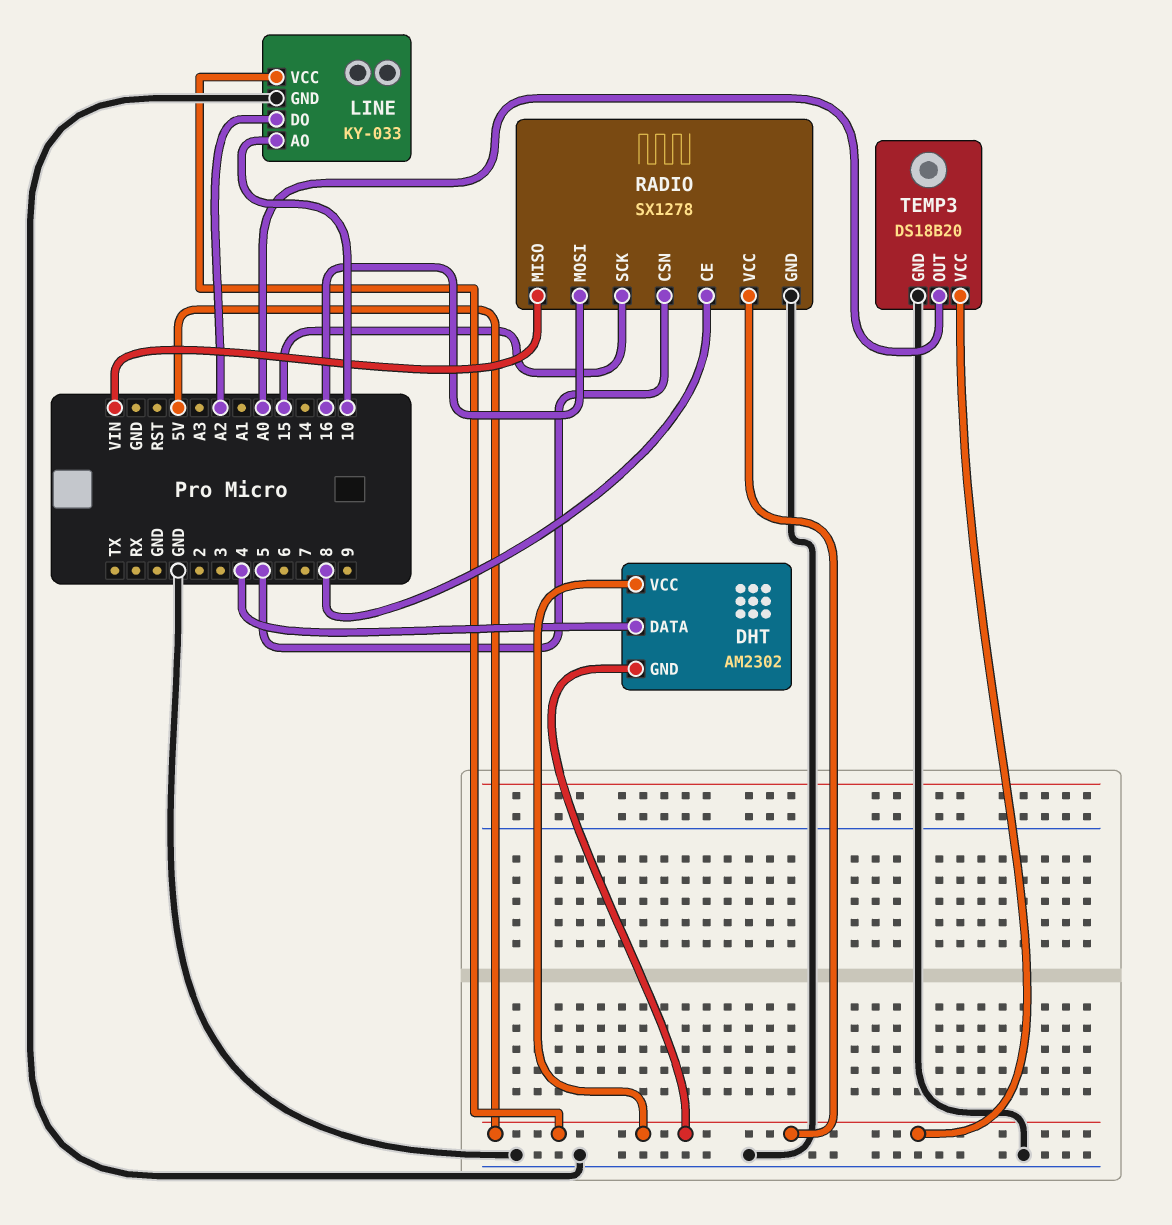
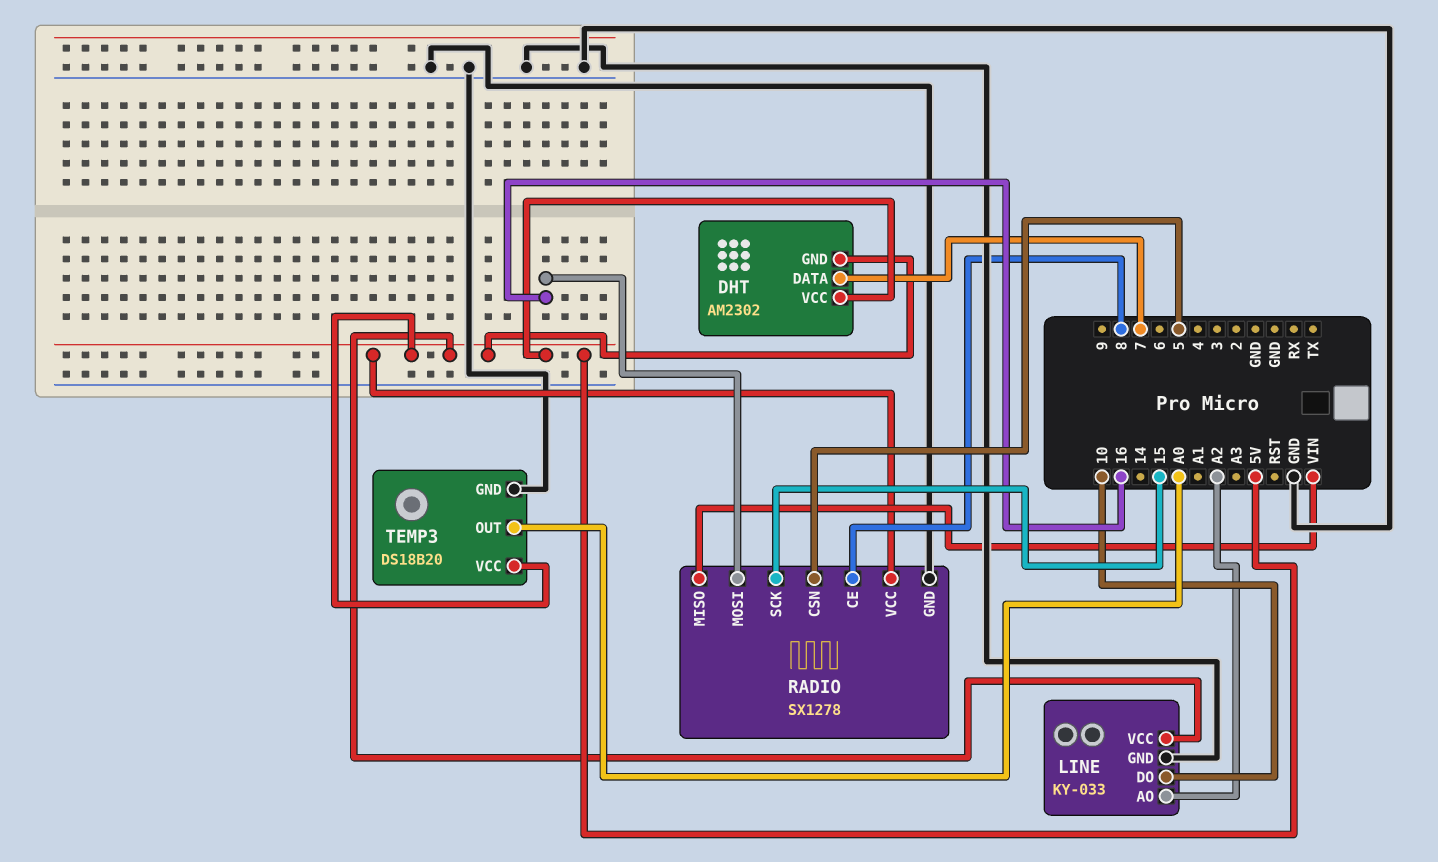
DHT pin DATA: 4 -> 7
LINE pin AO: 10 -> A2
LINE pin DO: A2 -> 10

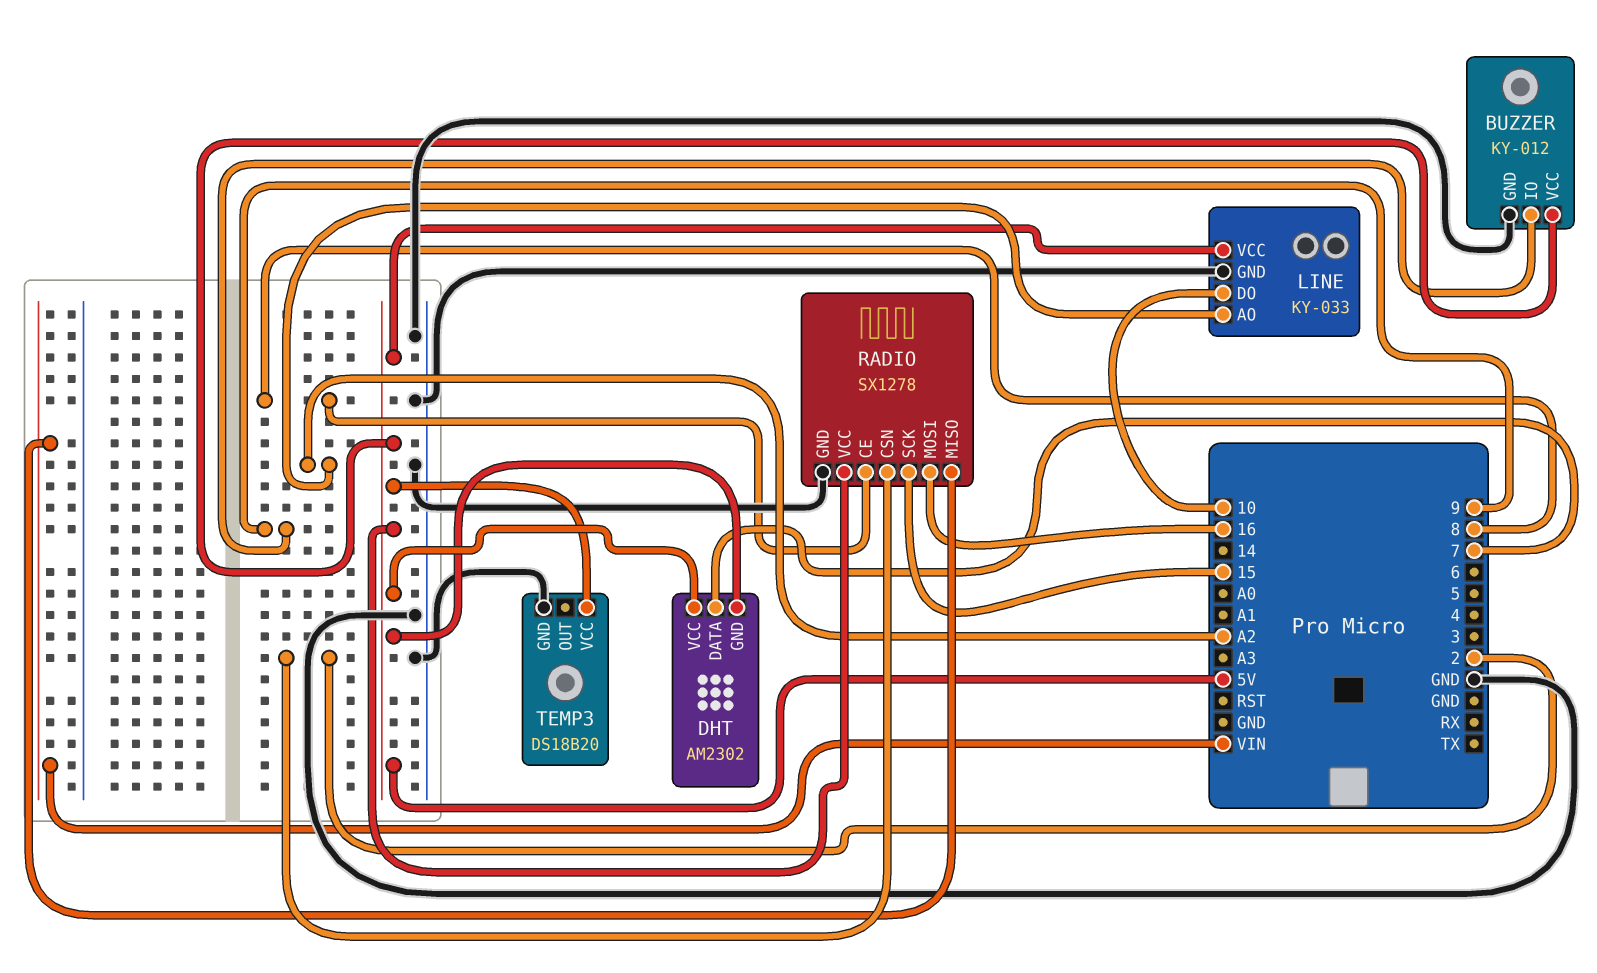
BUZZER: none -> KY-012
BUZZER pin GND: none -> GND
BUZZER pin IO: none -> 9
BUZZER pin VCC: none -> 5V
RADIO pin CSN: 5 -> 2
TEMP3 pin OUT: A0 -> none

